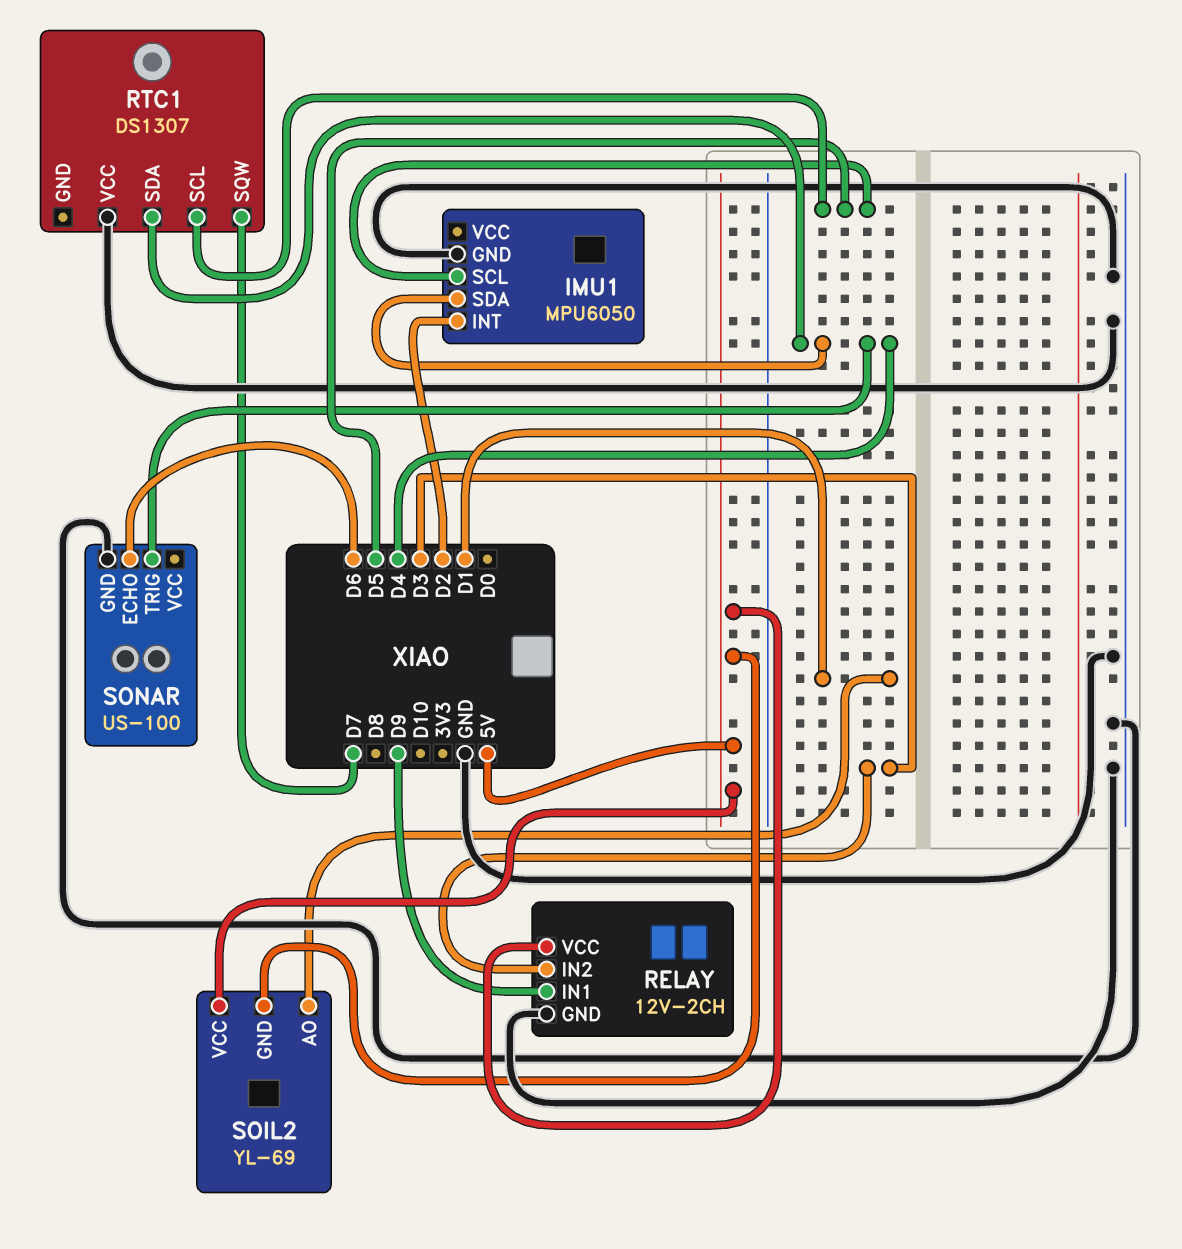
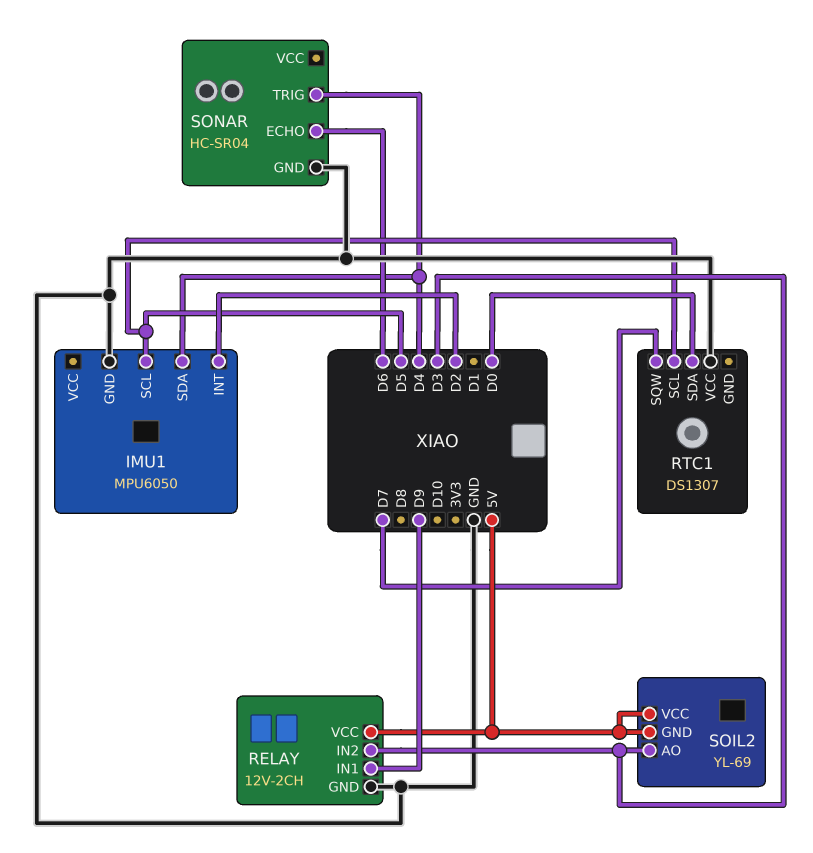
RTC1 pin SDA: D4 -> D0
SOIL2 pin AO: D1 -> D3
SONAR: US-100 -> HC-SR04

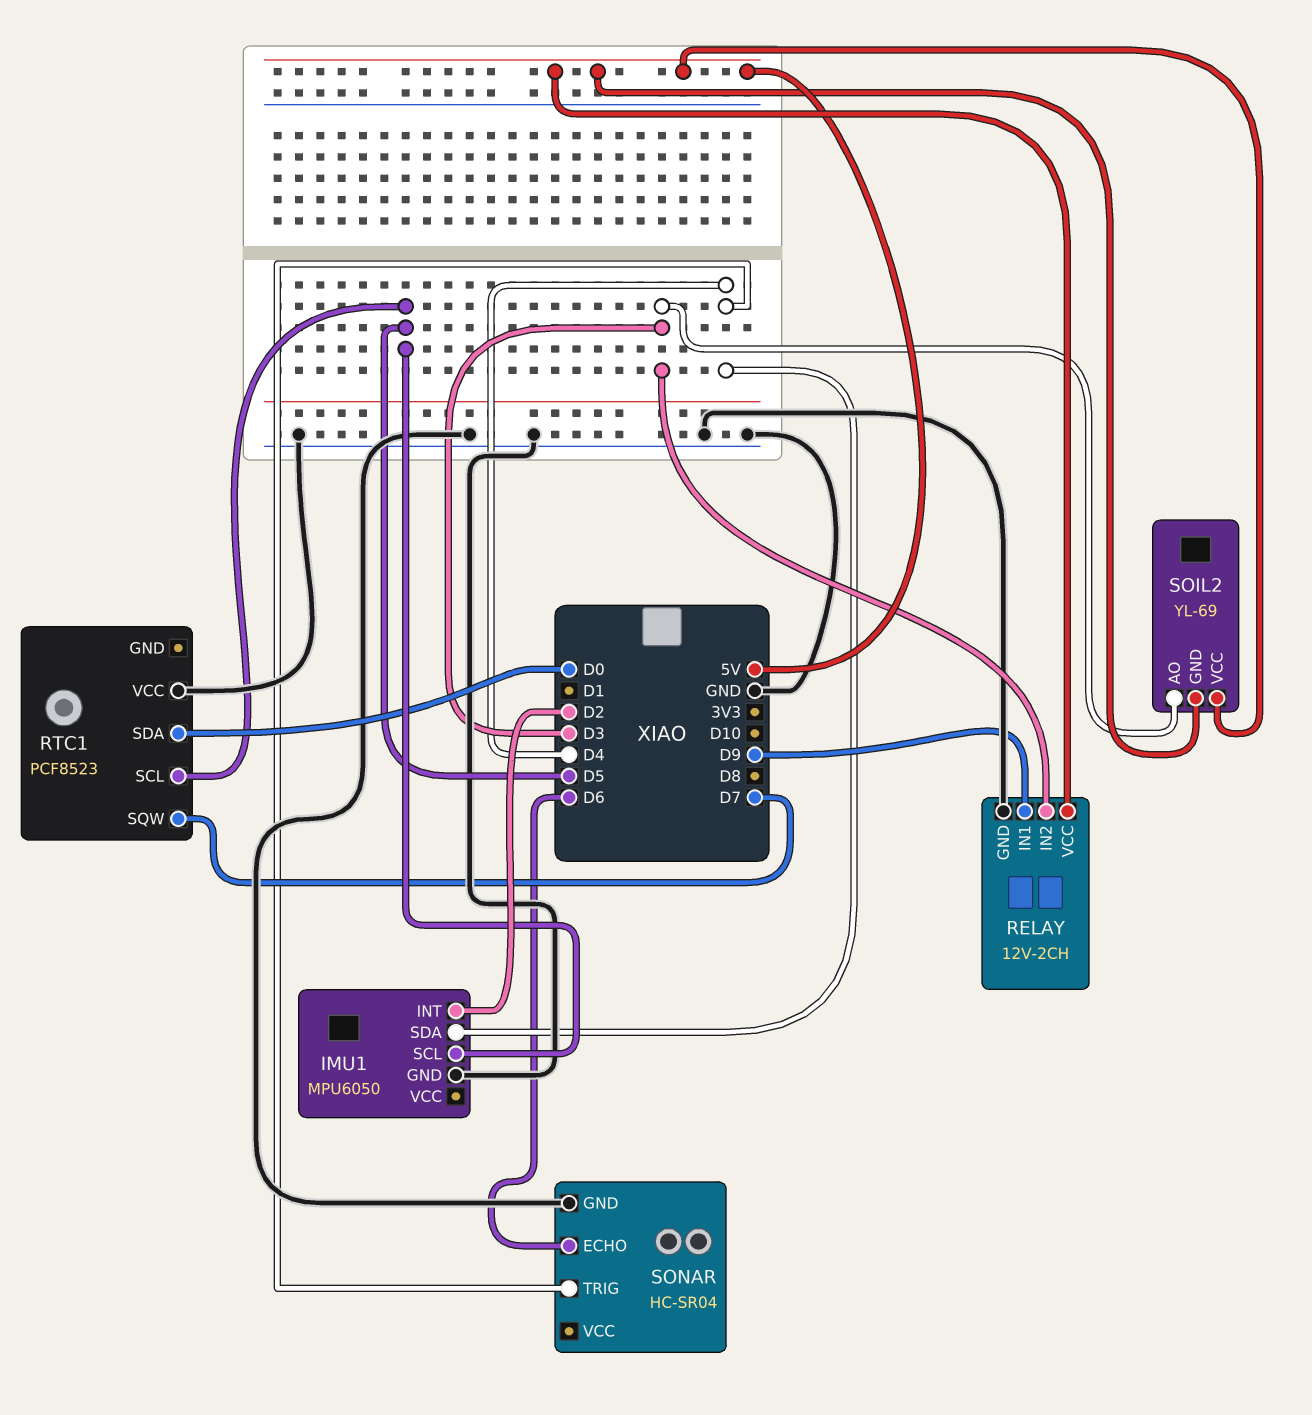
RTC1: DS1307 -> PCF8523

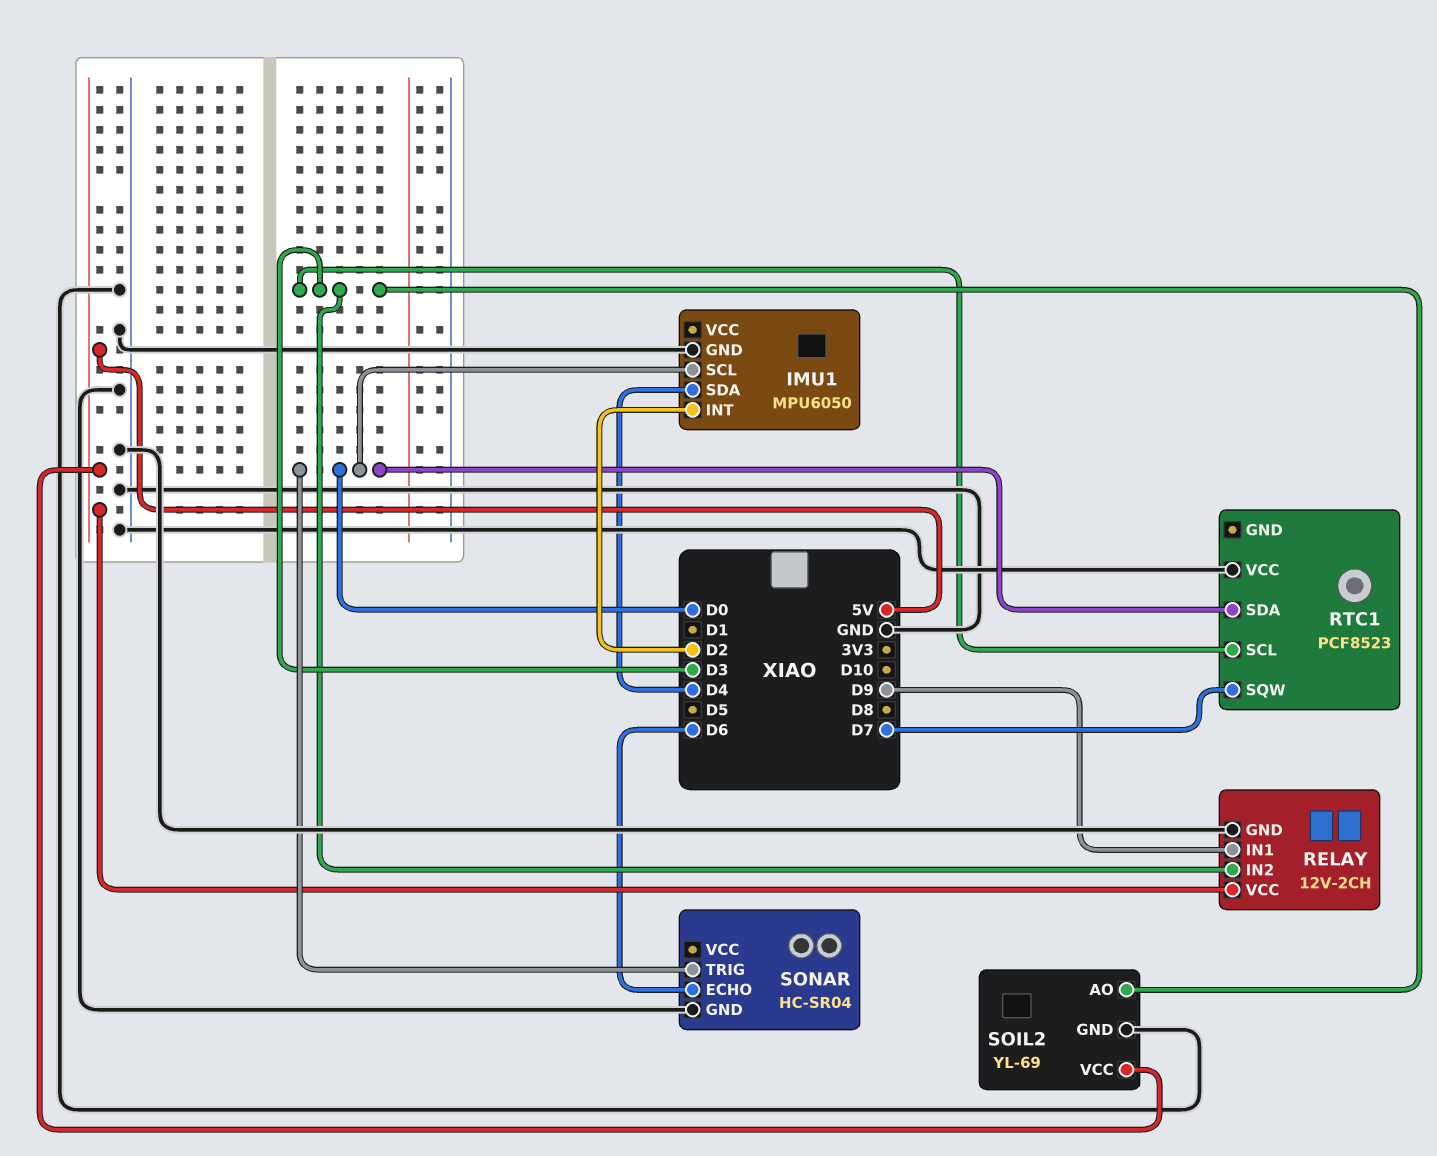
IMU1 pin SCL: D5 -> D0
RTC1 pin SCL: D5 -> D3
SOIL2 pin GND: 5V -> GND
SONAR pin TRIG: D4 -> D0

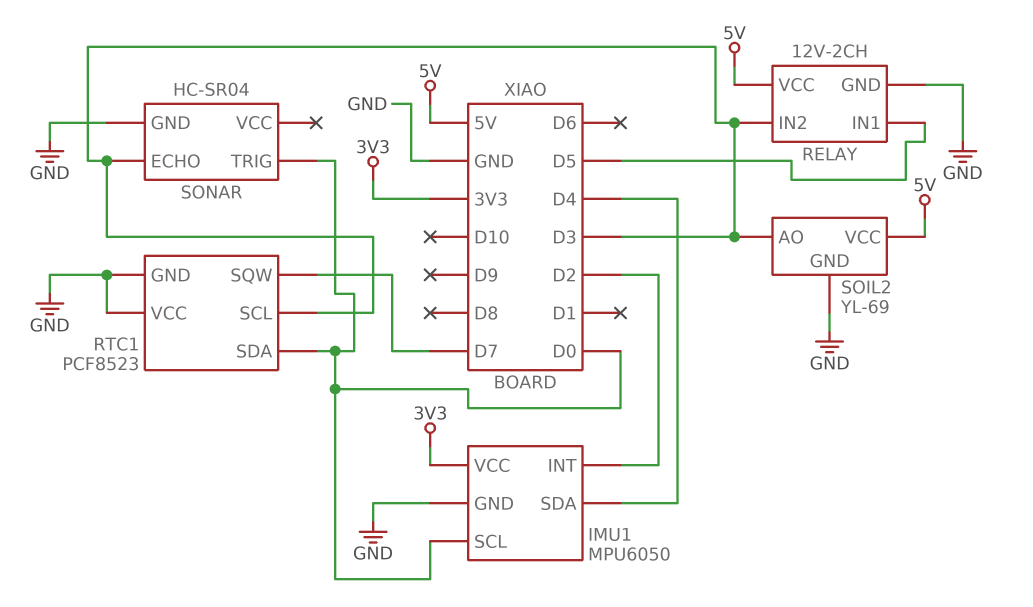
IMU1 pin VCC: none -> 3V3
RELAY pin IN1: D9 -> D5
RTC1 pin GND: none -> GND
SONAR pin ECHO: D6 -> D3

